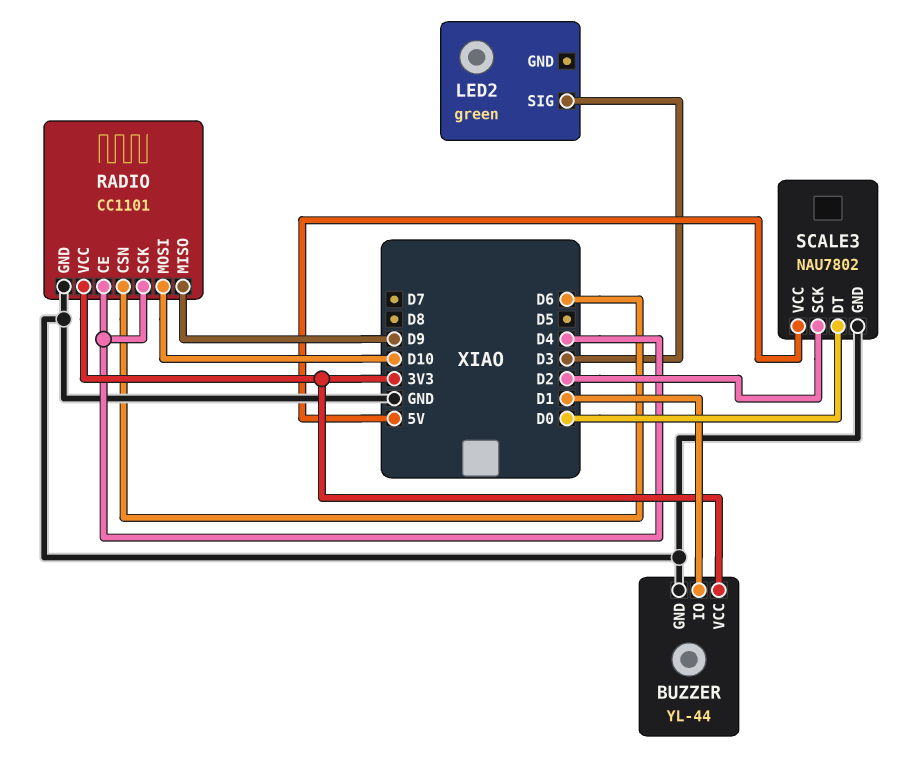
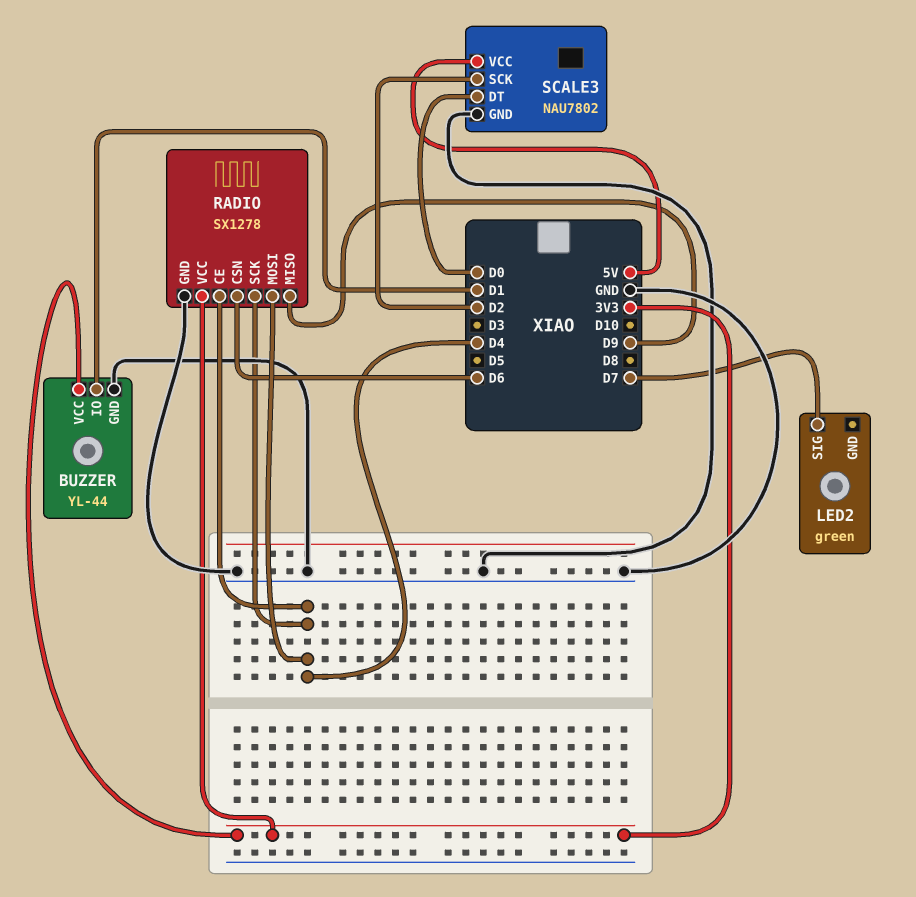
LED2 pin SIG: D3 -> D7
RADIO: CC1101 -> SX1278
RADIO pin MOSI: D10 -> D4

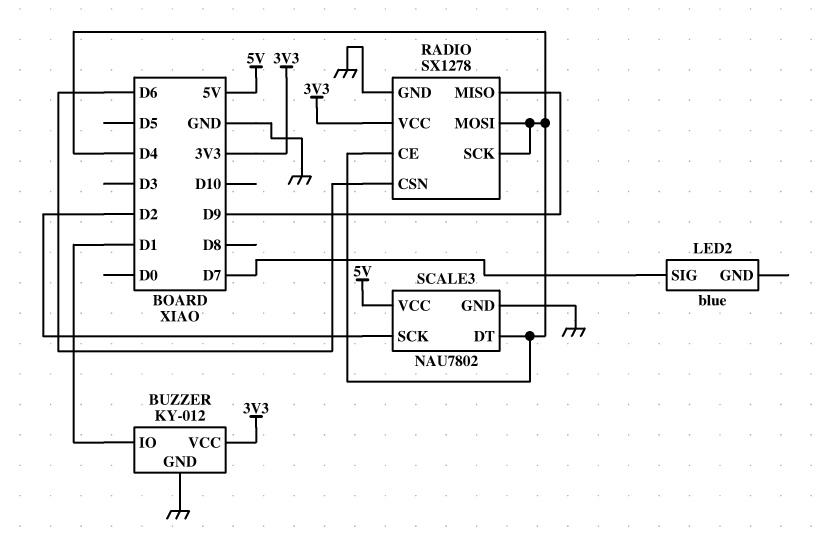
BUZZER: YL-44 -> KY-012
LED2: green -> blue
SCALE3 pin DT: D0 -> D4

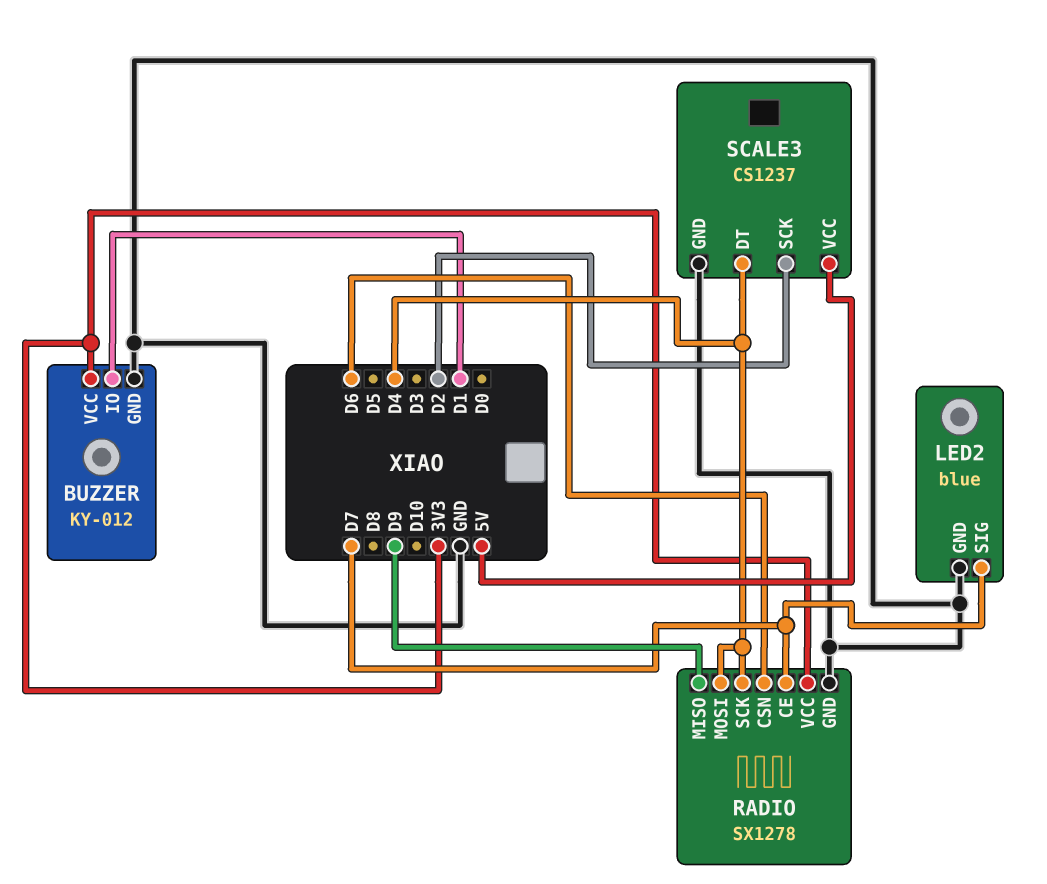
LED2 pin GND: none -> GND
RADIO pin CE: D4 -> D7
SCALE3: NAU7802 -> CS1237

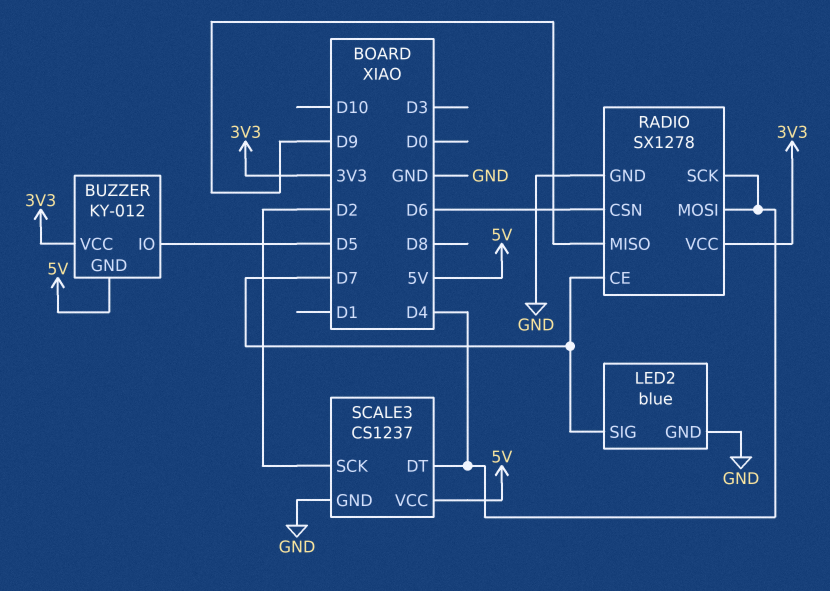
BUZZER pin GND: GND -> 5V
BUZZER pin IO: D1 -> D5

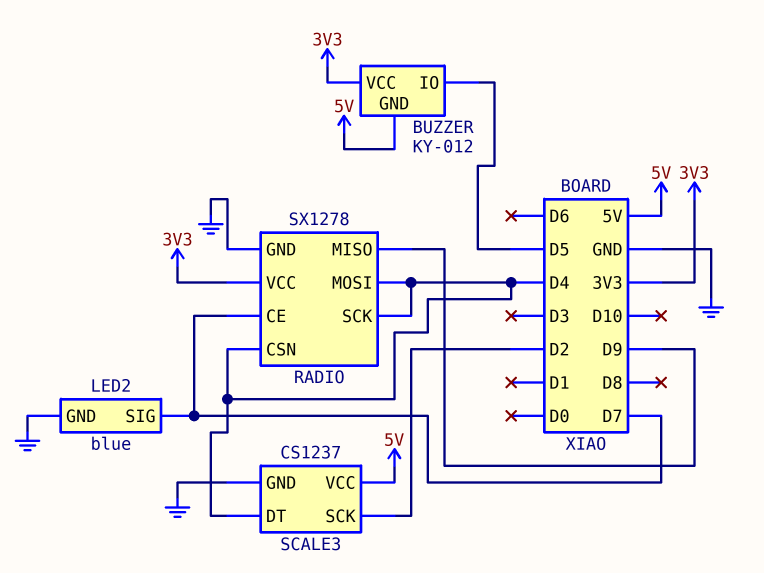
RADIO pin CSN: D6 -> D4

